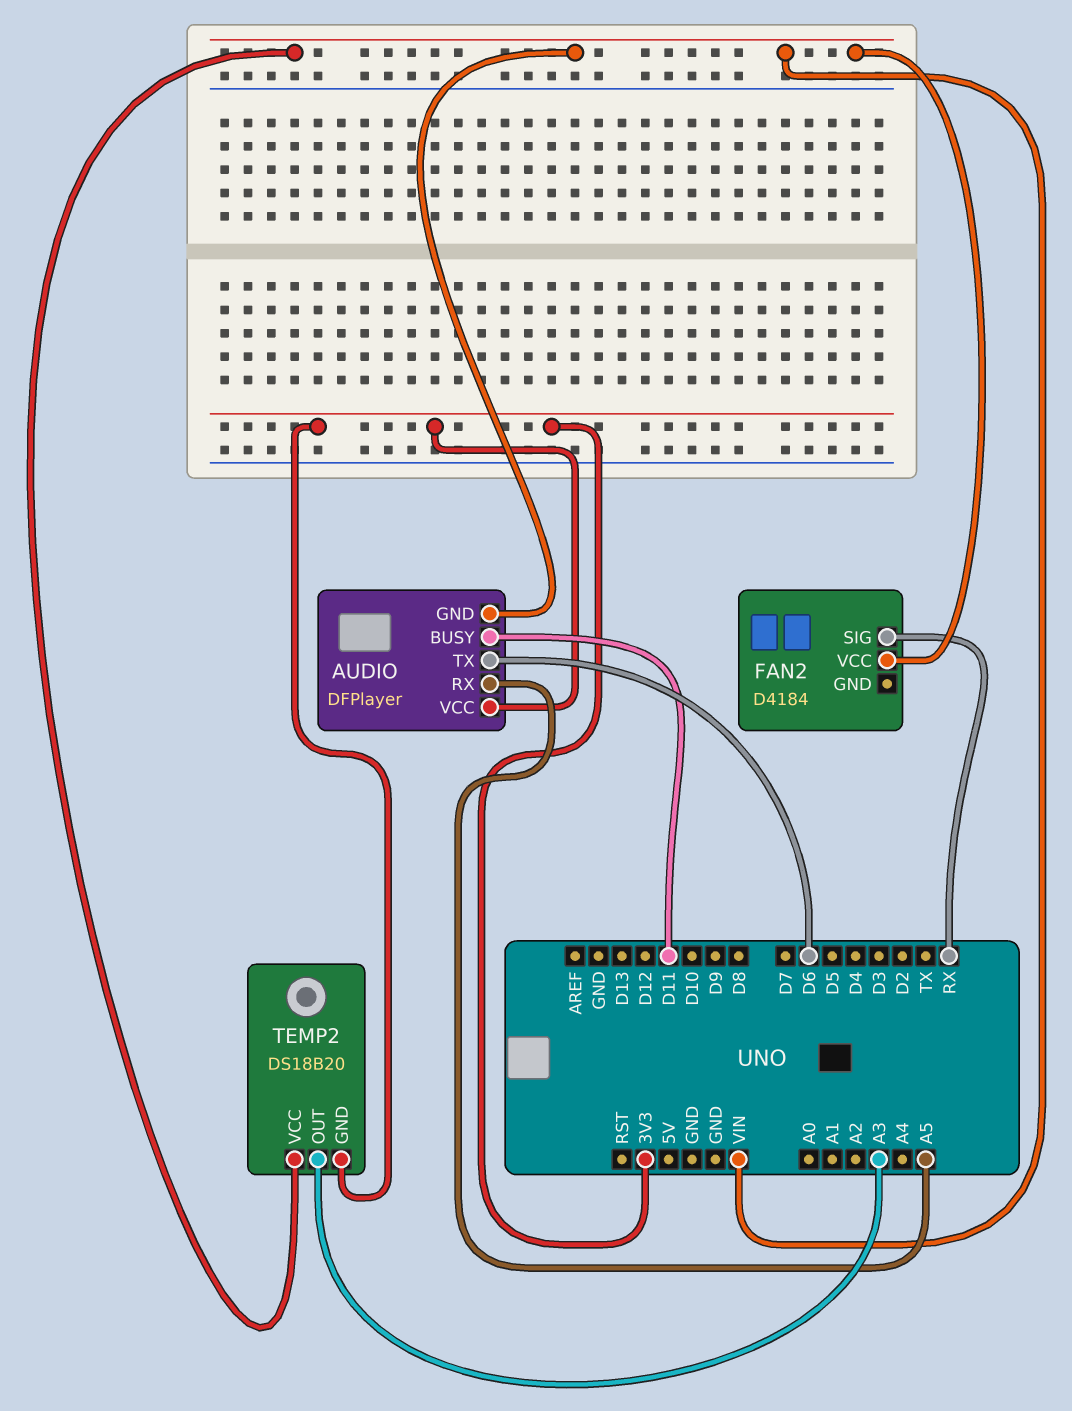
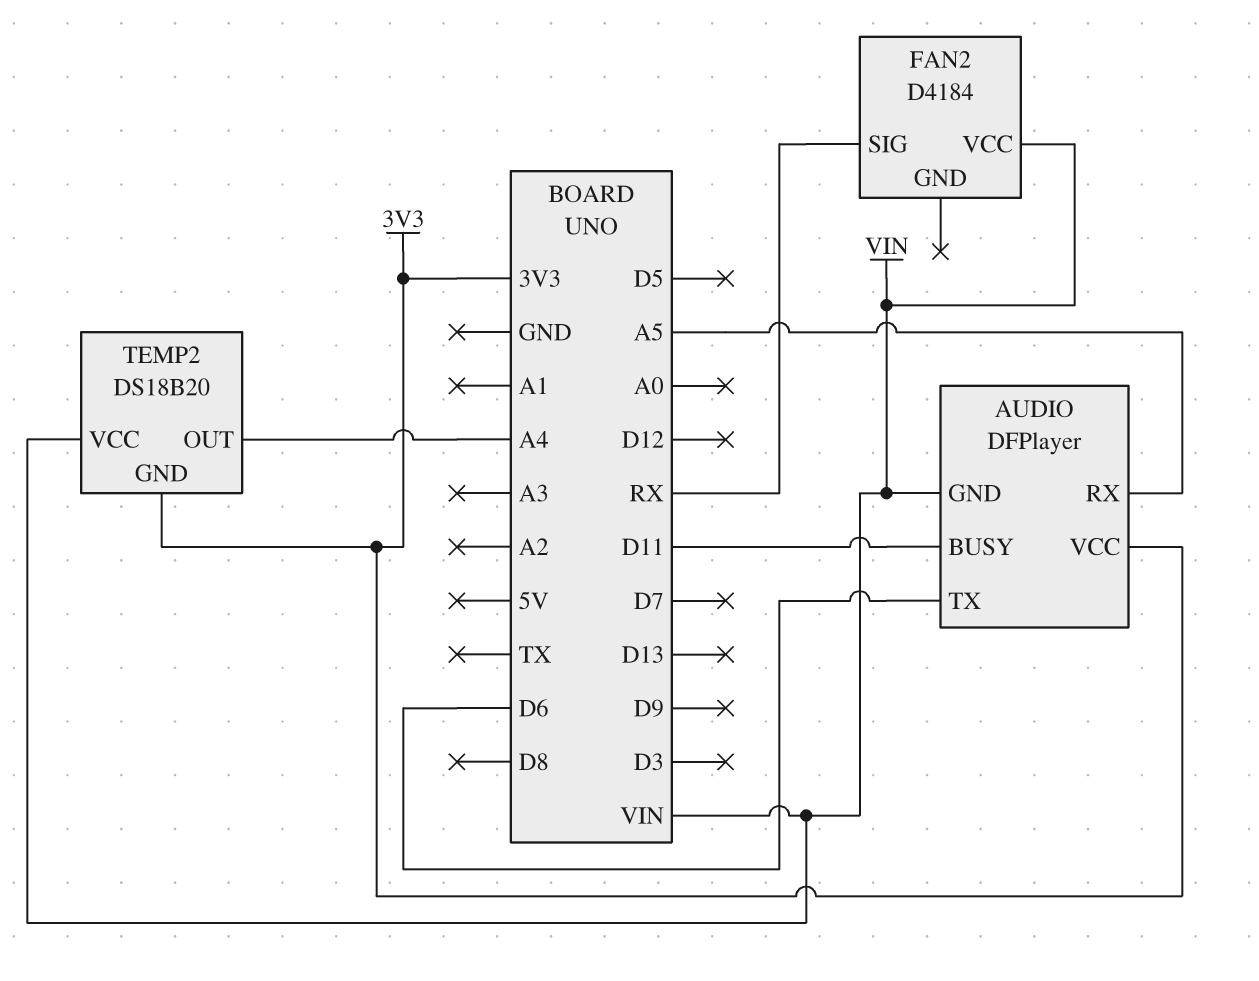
TEMP2 pin OUT: A3 -> A4

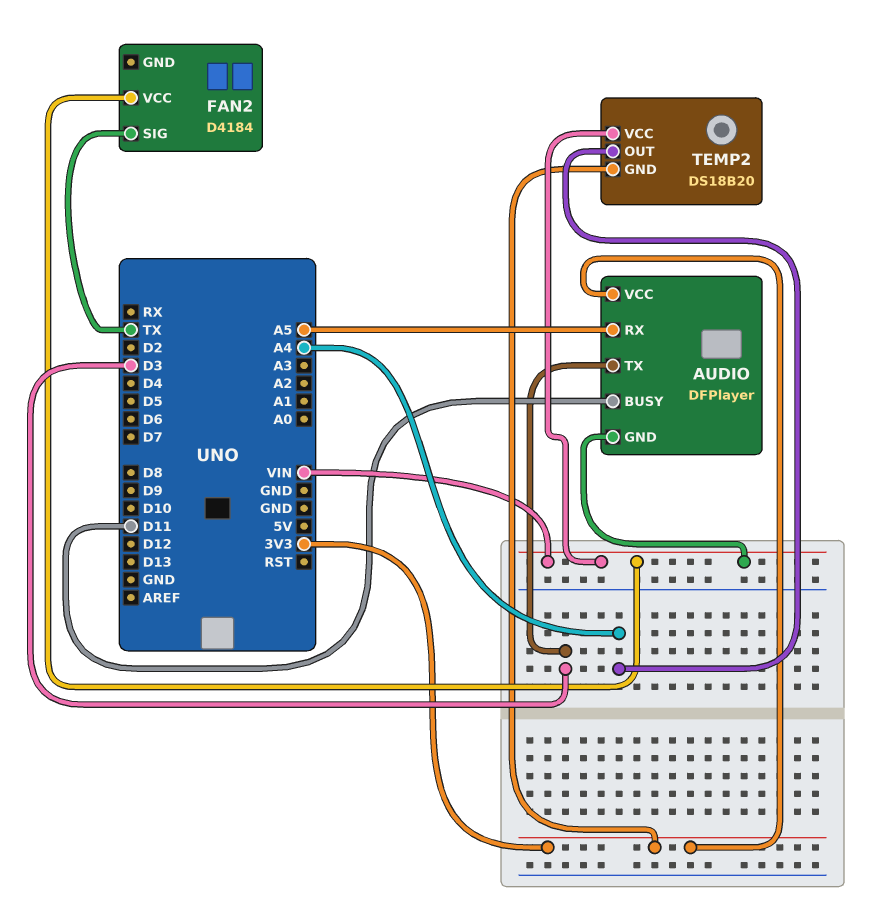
AUDIO pin TX: D6 -> D3
FAN2 pin SIG: RX -> TX

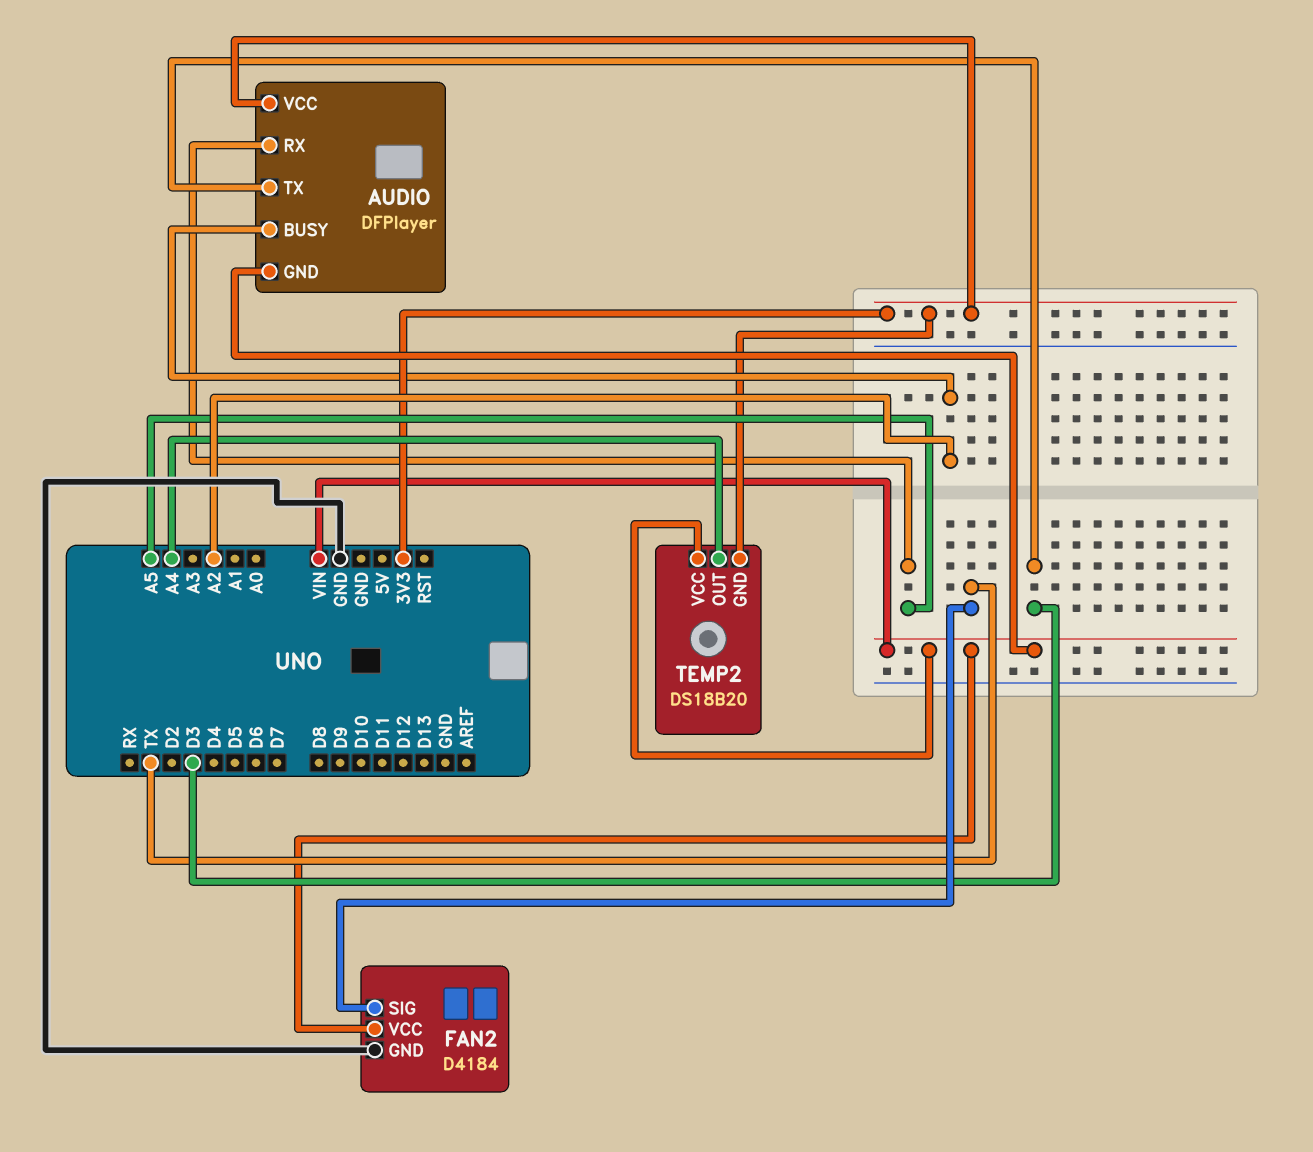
AUDIO pin BUSY: D11 -> A2
FAN2 pin GND: none -> GND

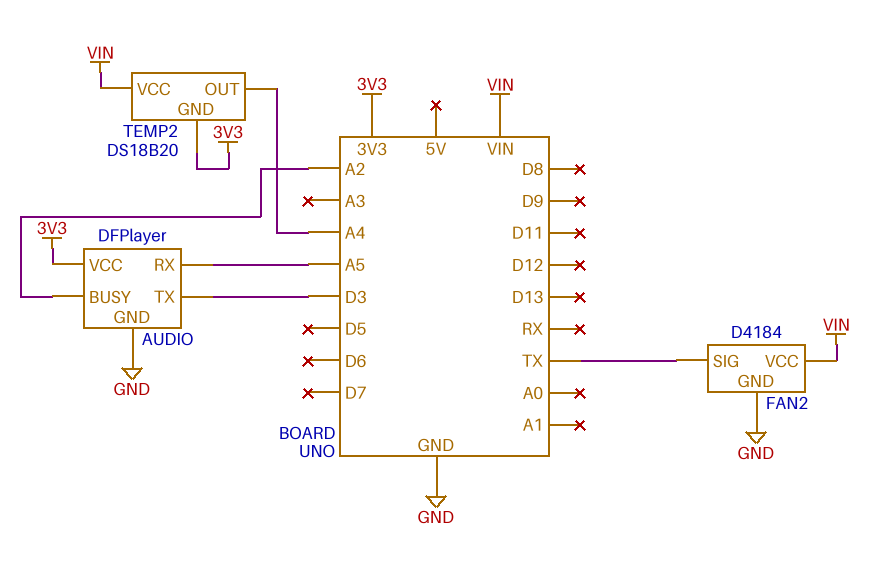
AUDIO pin GND: VIN -> GND

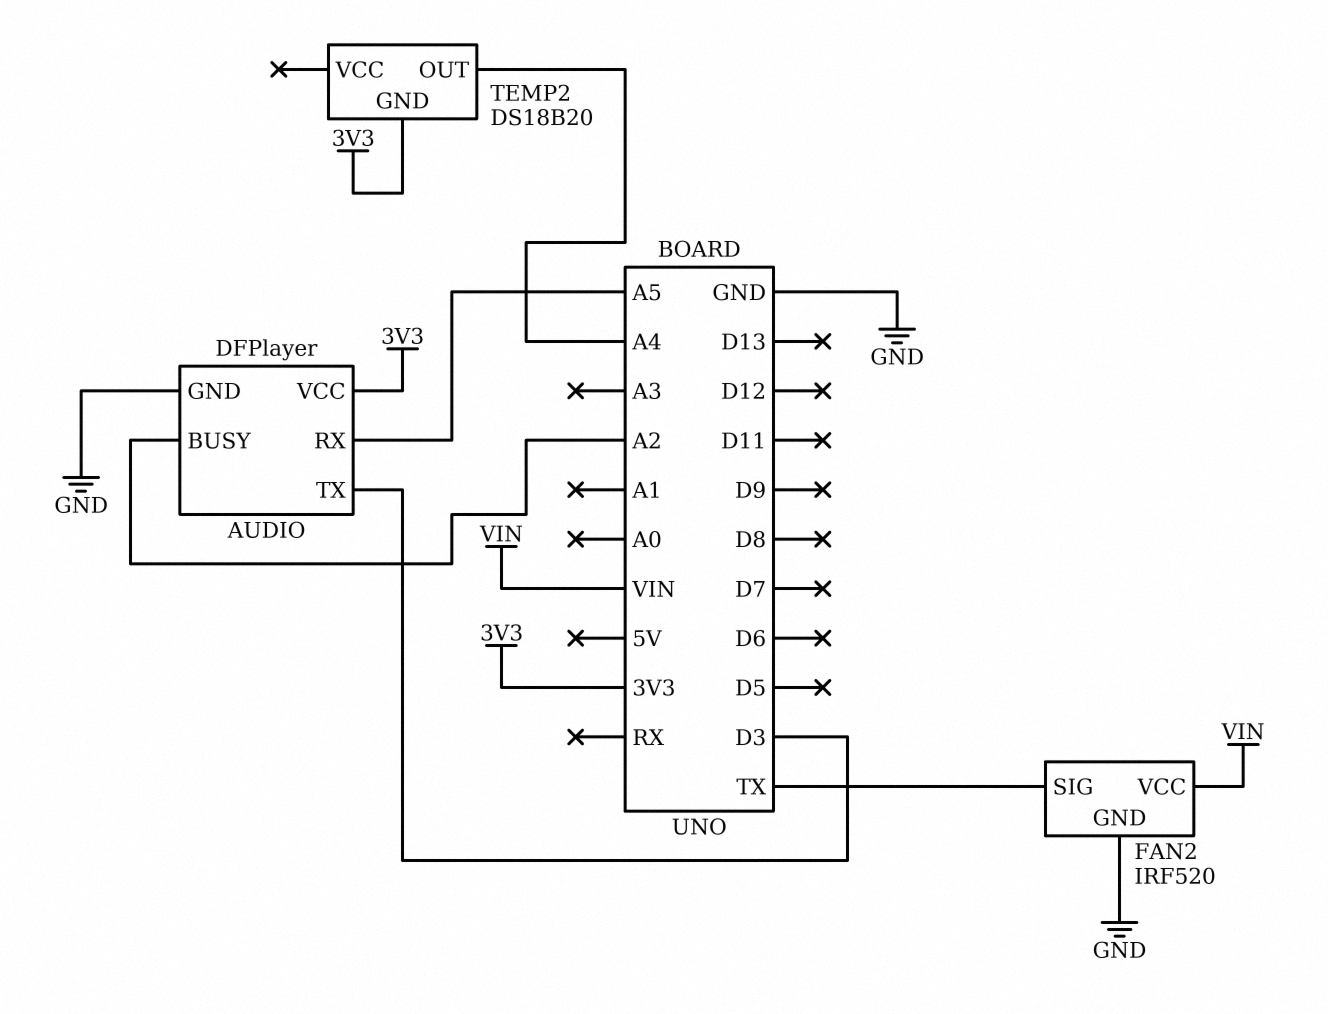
FAN2: D4184 -> IRF520
TEMP2 pin VCC: VIN -> none

